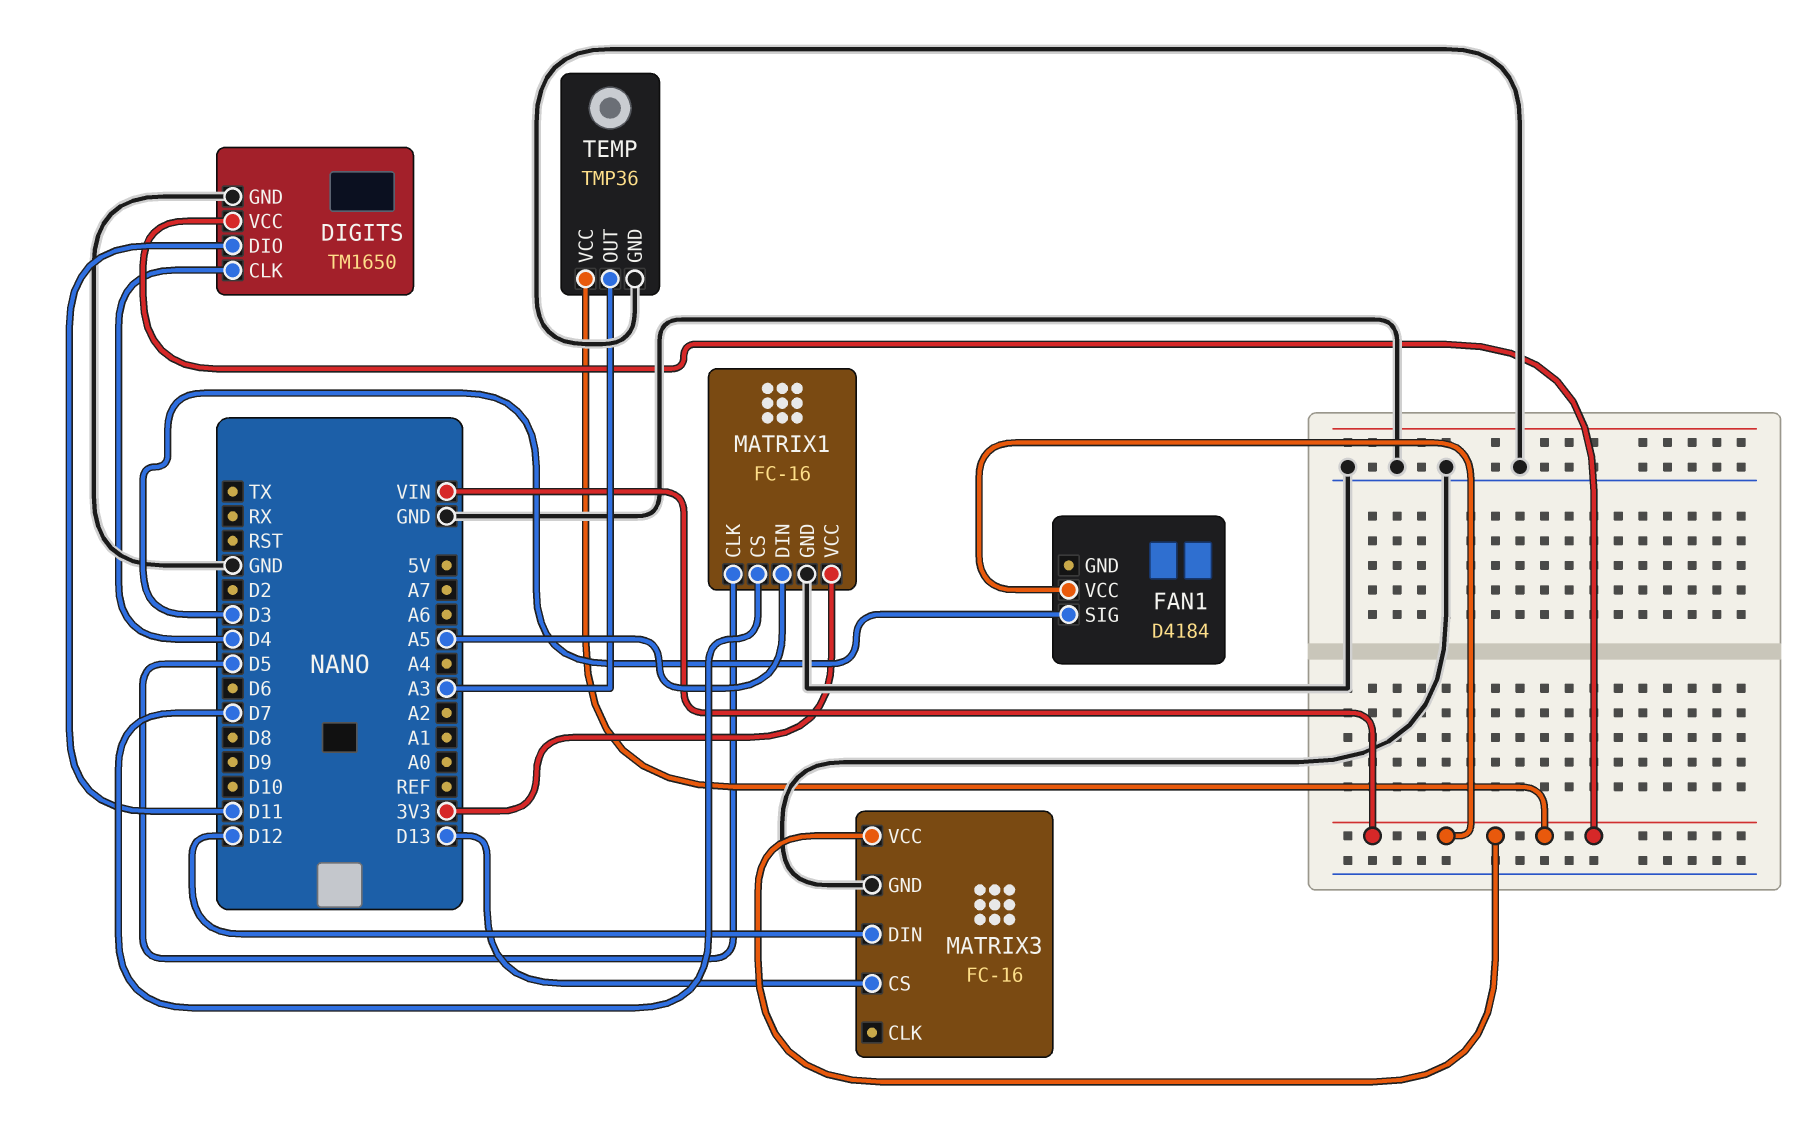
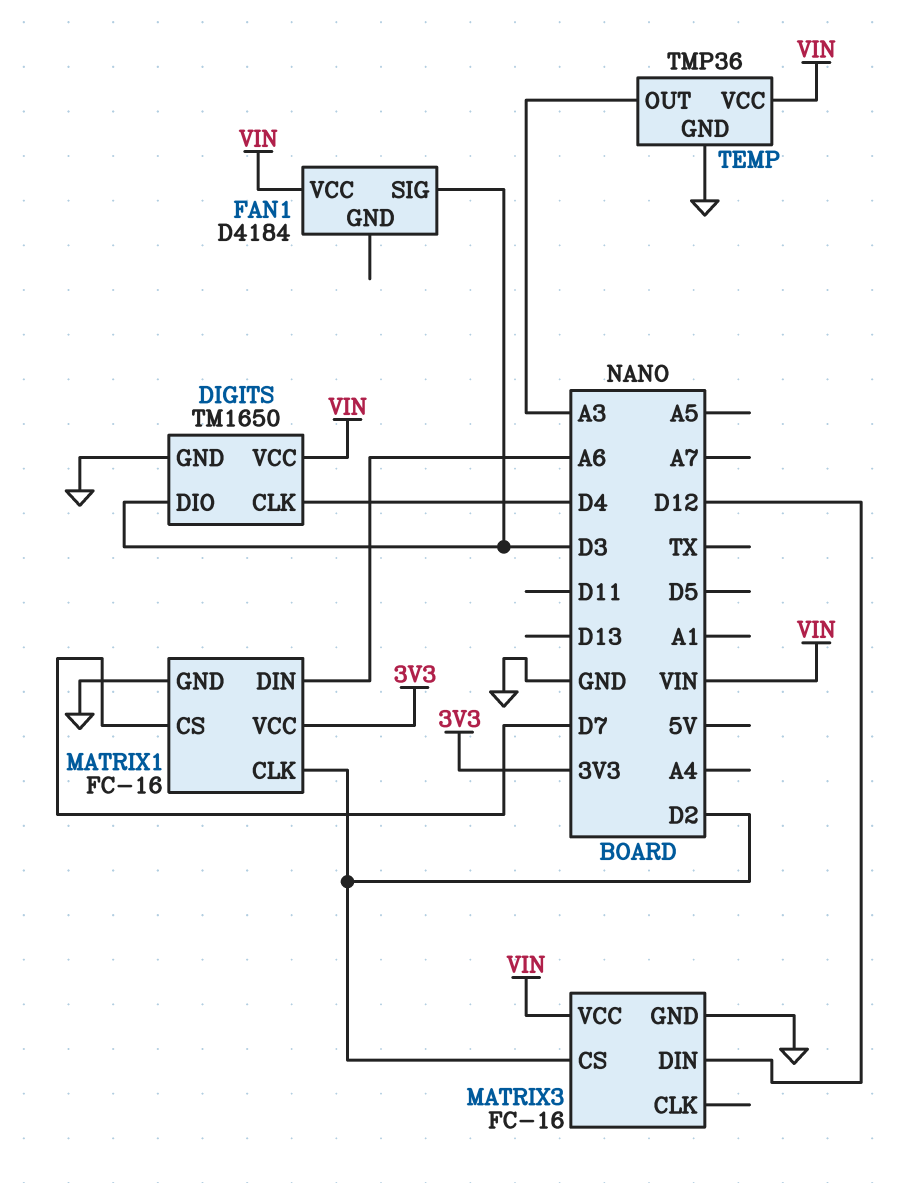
DIGITS pin DIO: D11 -> D3
MATRIX1 pin CLK: D5 -> D2
MATRIX1 pin DIN: A5 -> A6
MATRIX3 pin CS: D13 -> D2

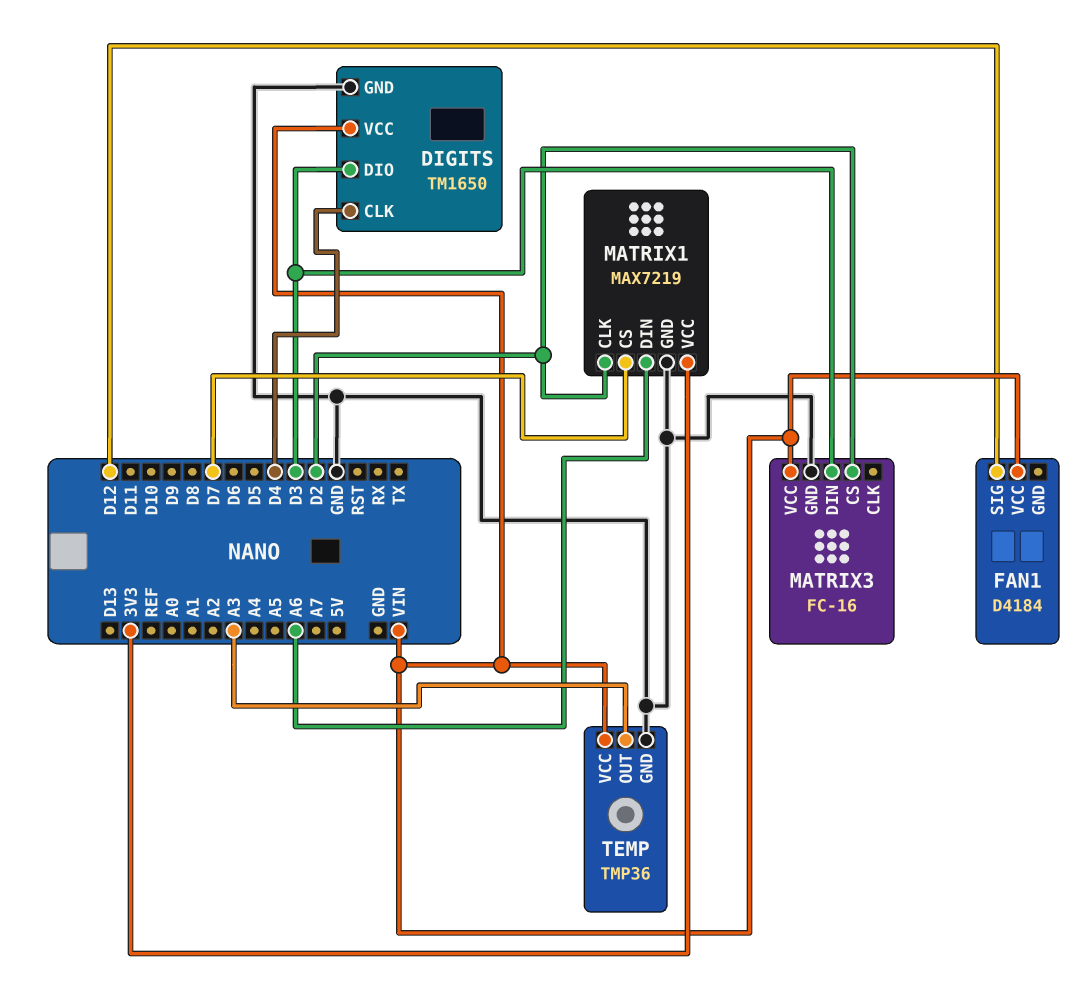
FAN1 pin SIG: D3 -> D12
MATRIX1: FC-16 -> MAX7219
MATRIX3 pin DIN: D12 -> D3

